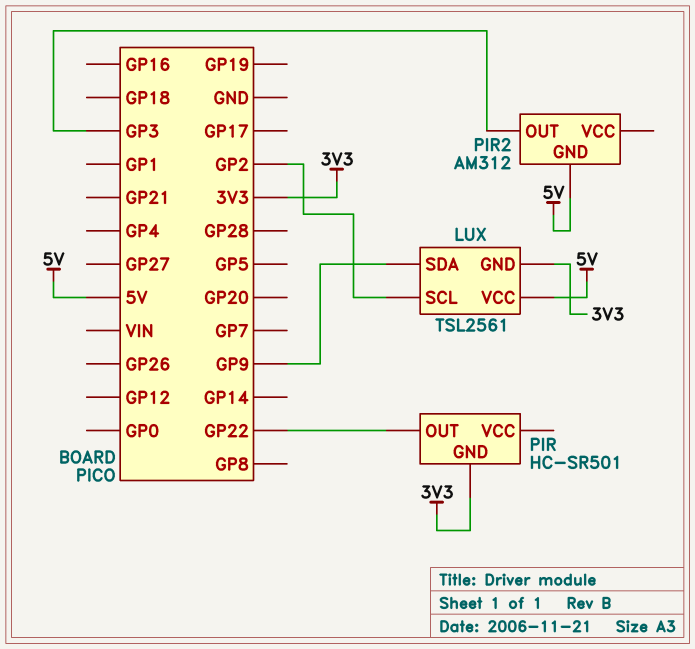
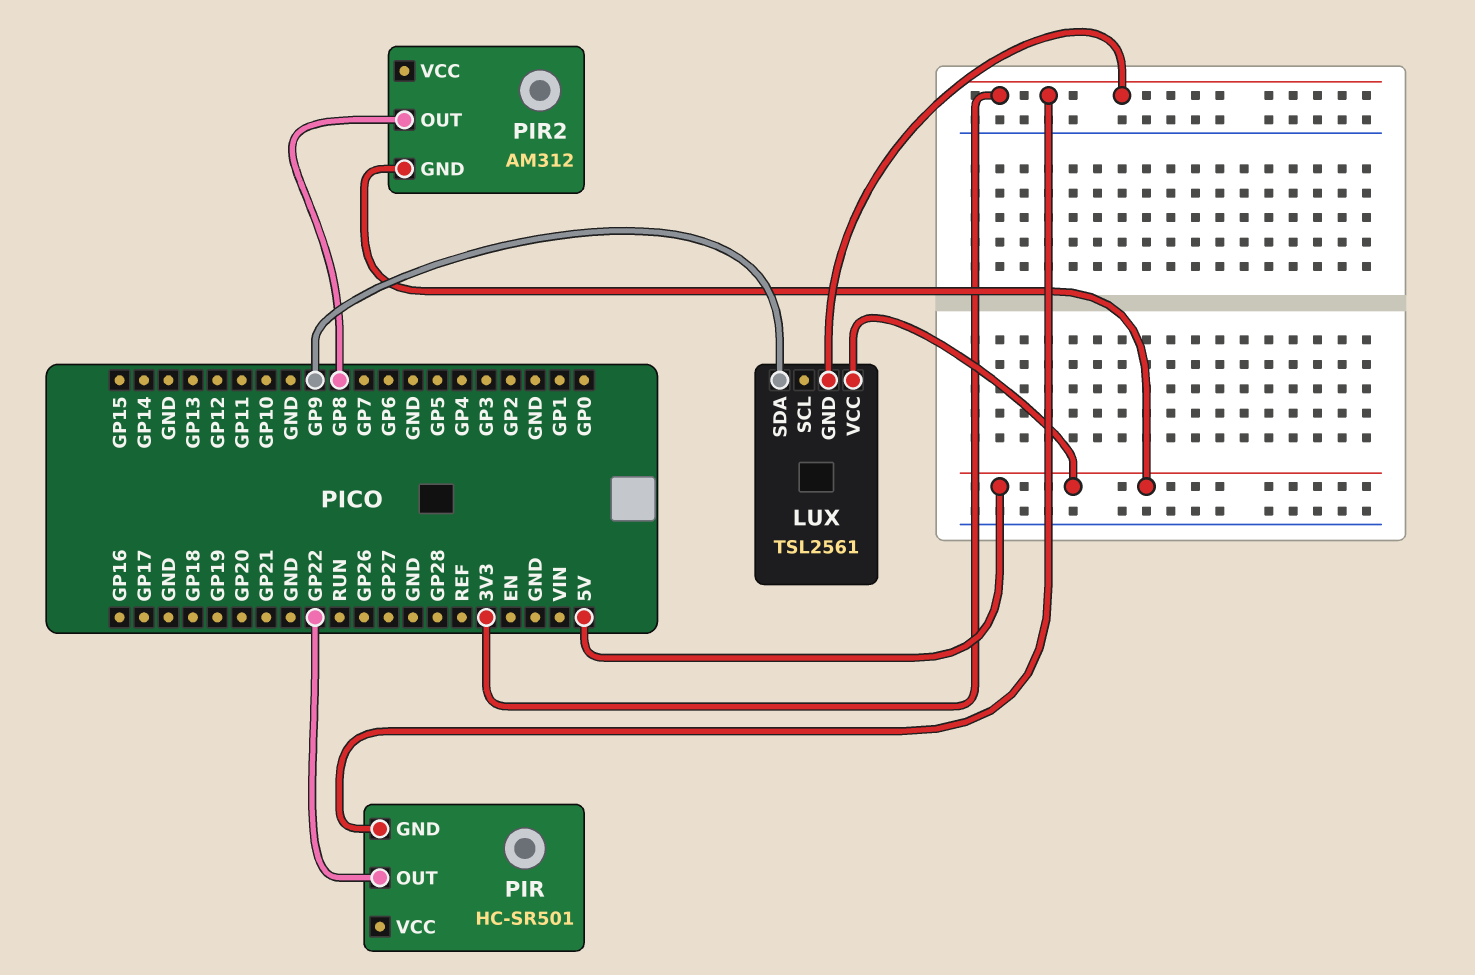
LUX pin SCL: GP2 -> none
PIR2 pin OUT: GP3 -> GP8

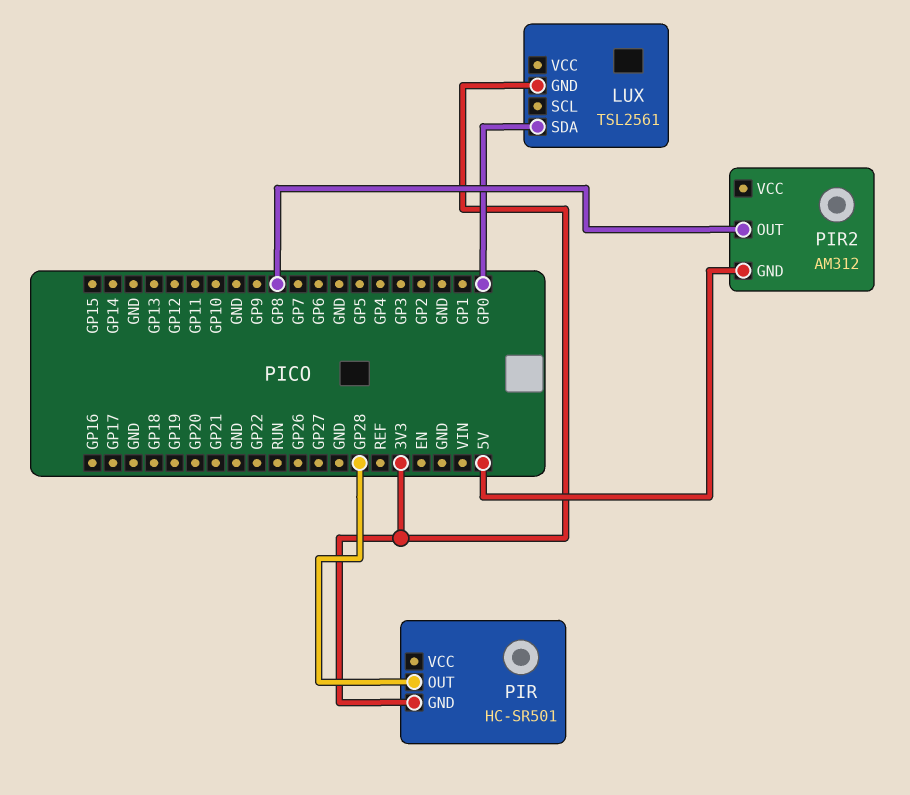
LUX pin SDA: GP9 -> GP0
LUX pin VCC: 5V -> none
PIR pin OUT: GP22 -> GP28

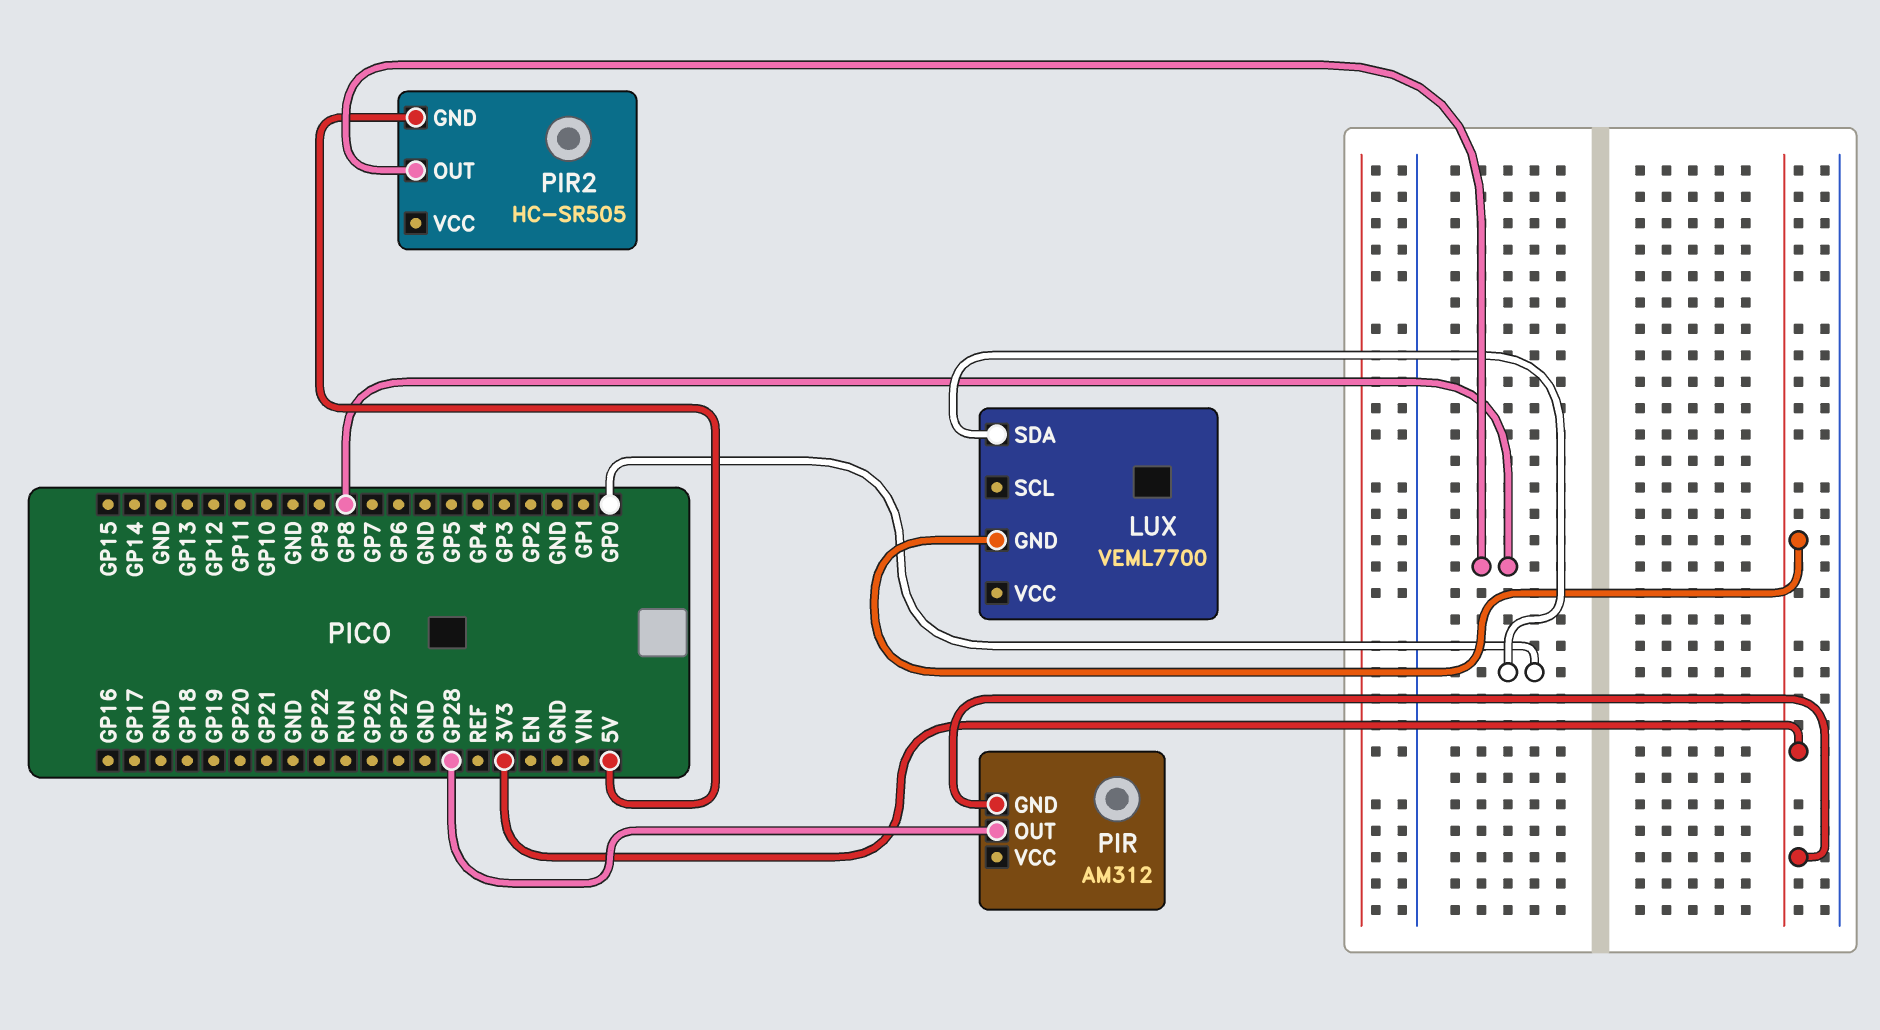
LUX: TSL2561 -> VEML7700
PIR: HC-SR501 -> AM312
PIR2: AM312 -> HC-SR505

